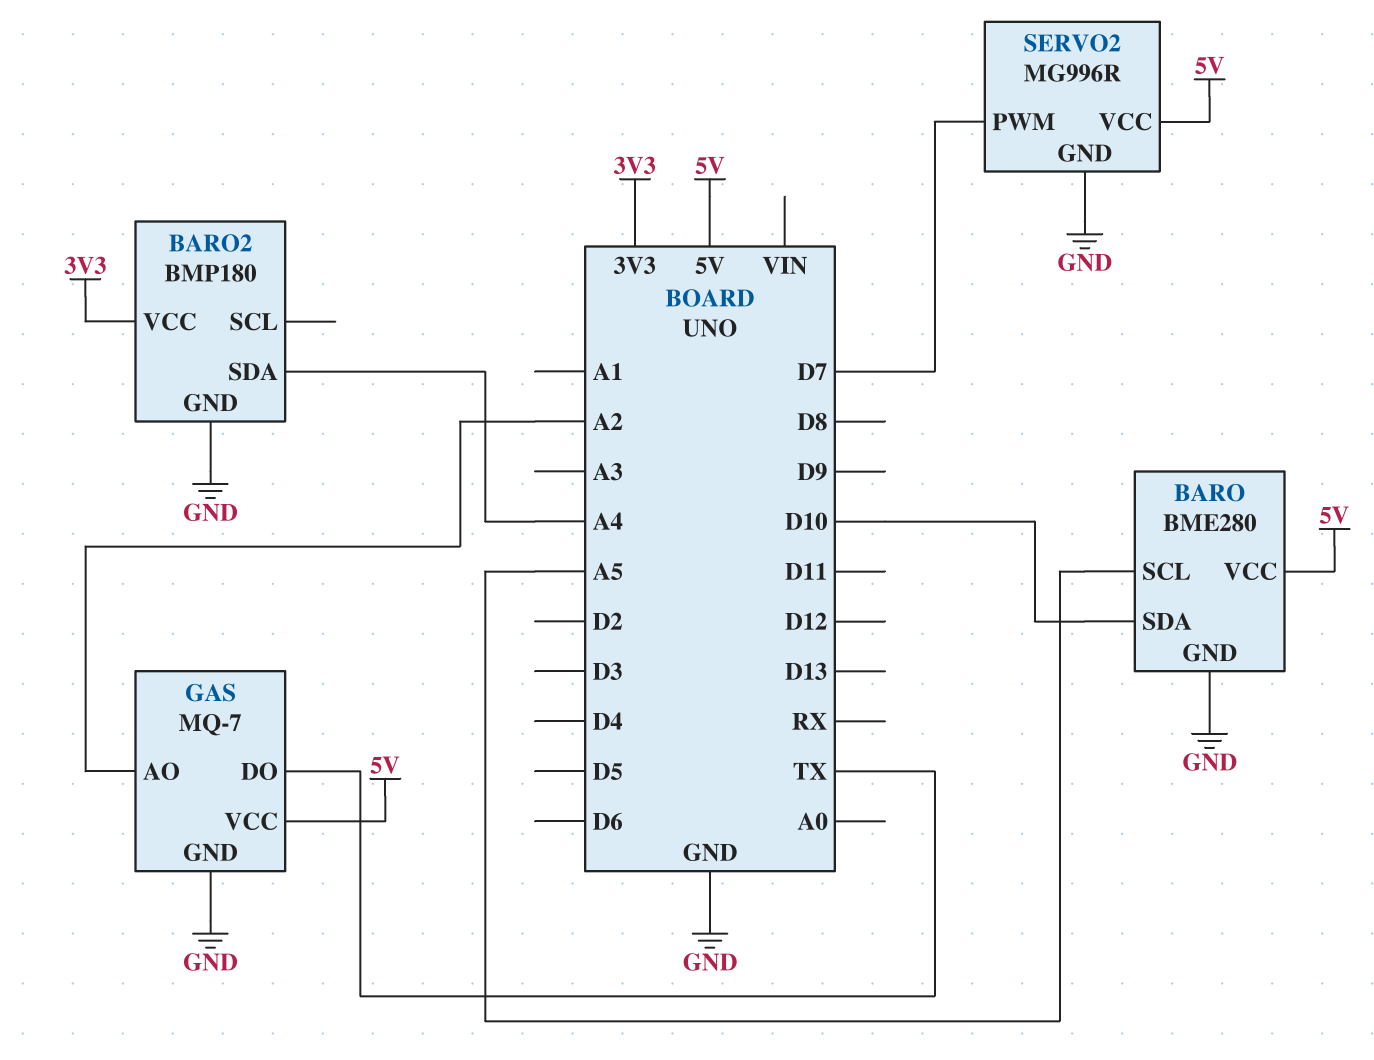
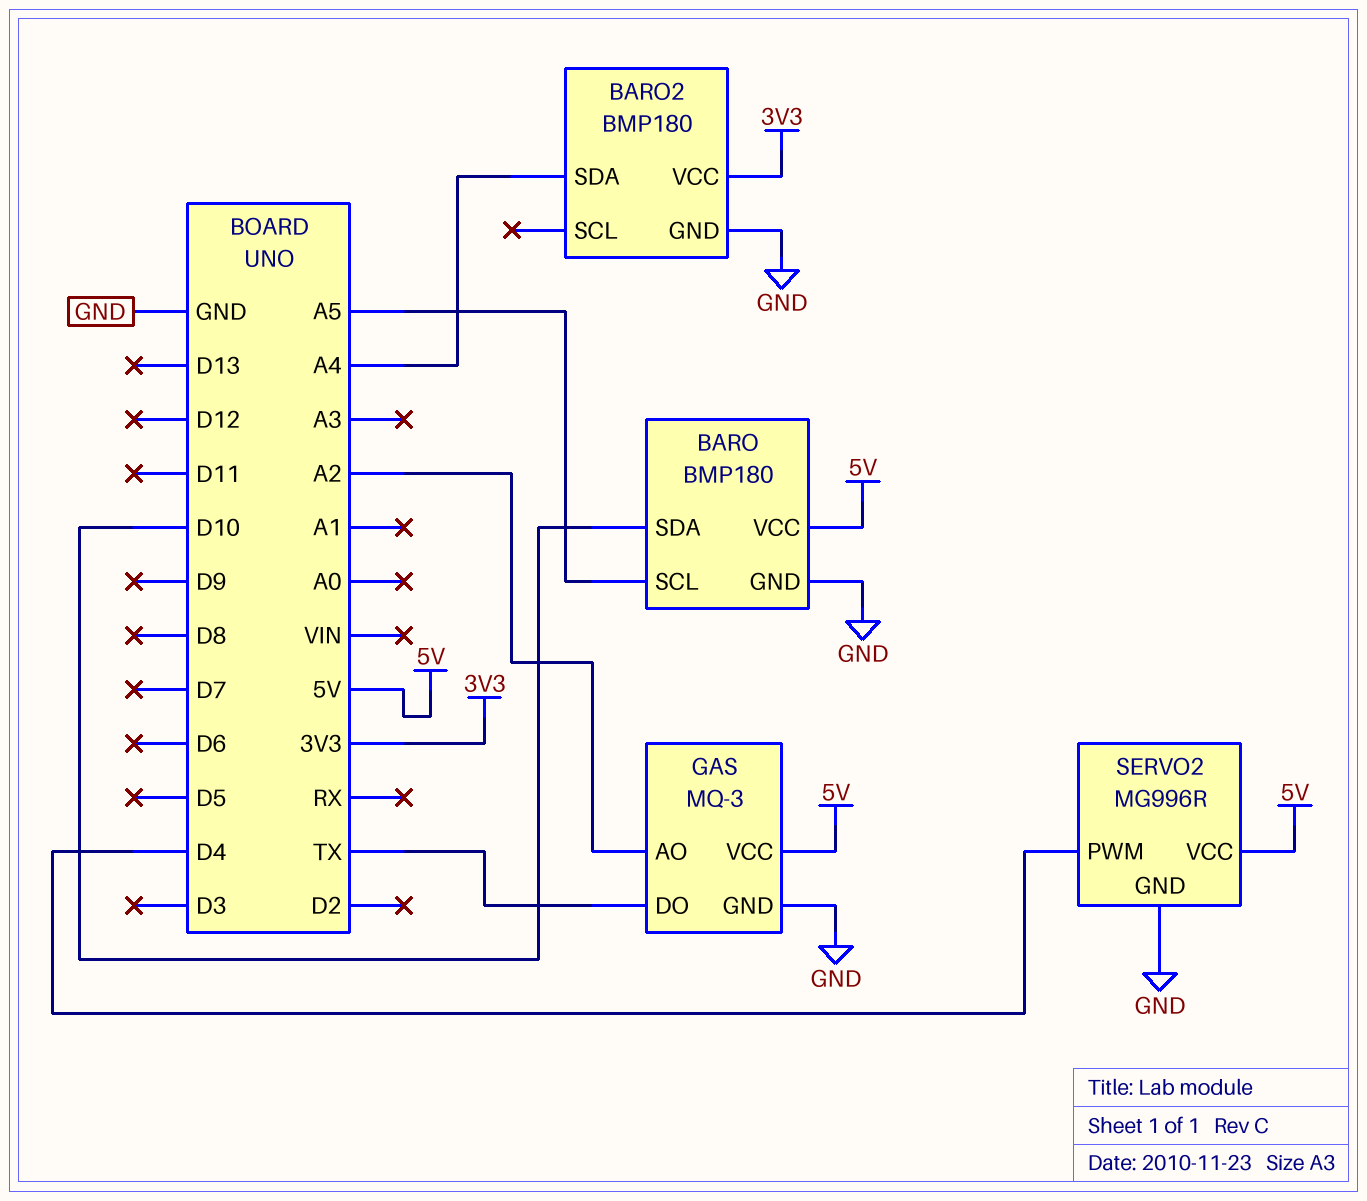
BARO: BME280 -> BMP180
GAS: MQ-7 -> MQ-3
SERVO2 pin PWM: D7 -> D4

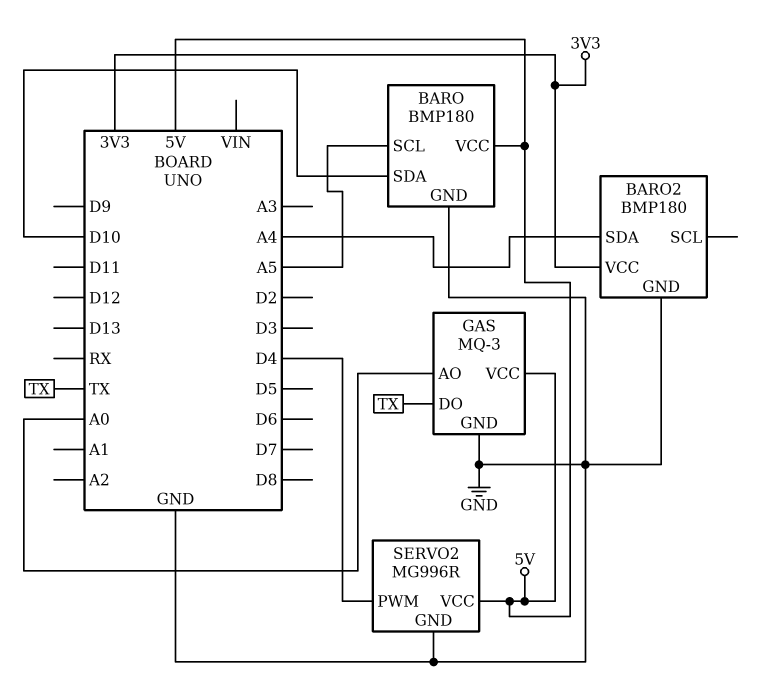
GAS pin AO: A2 -> A0

